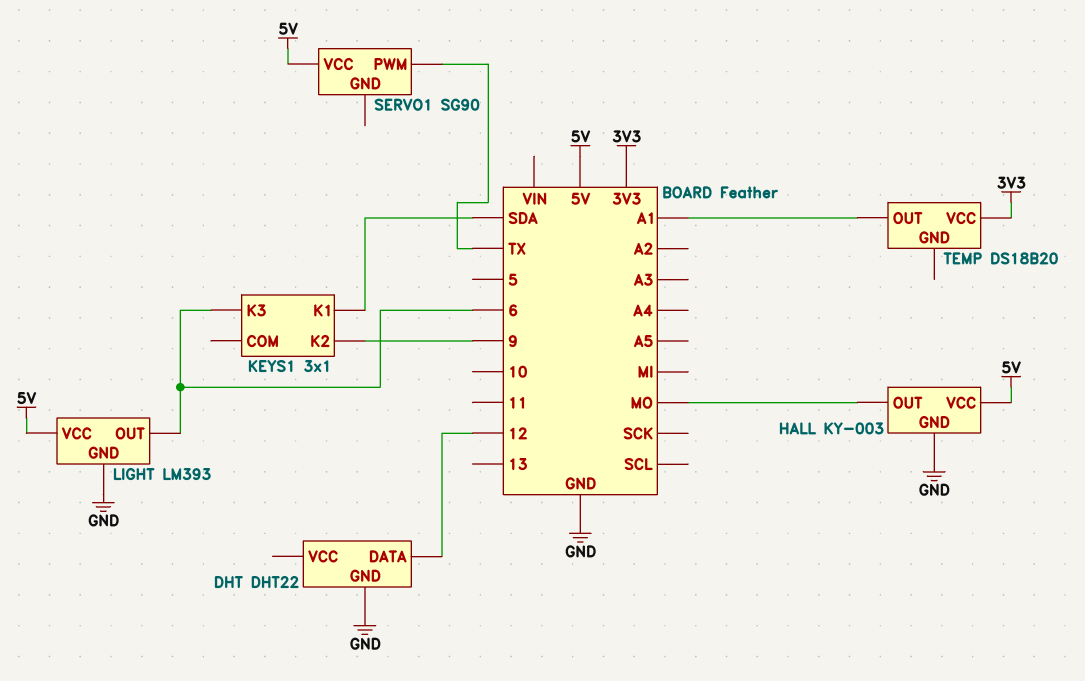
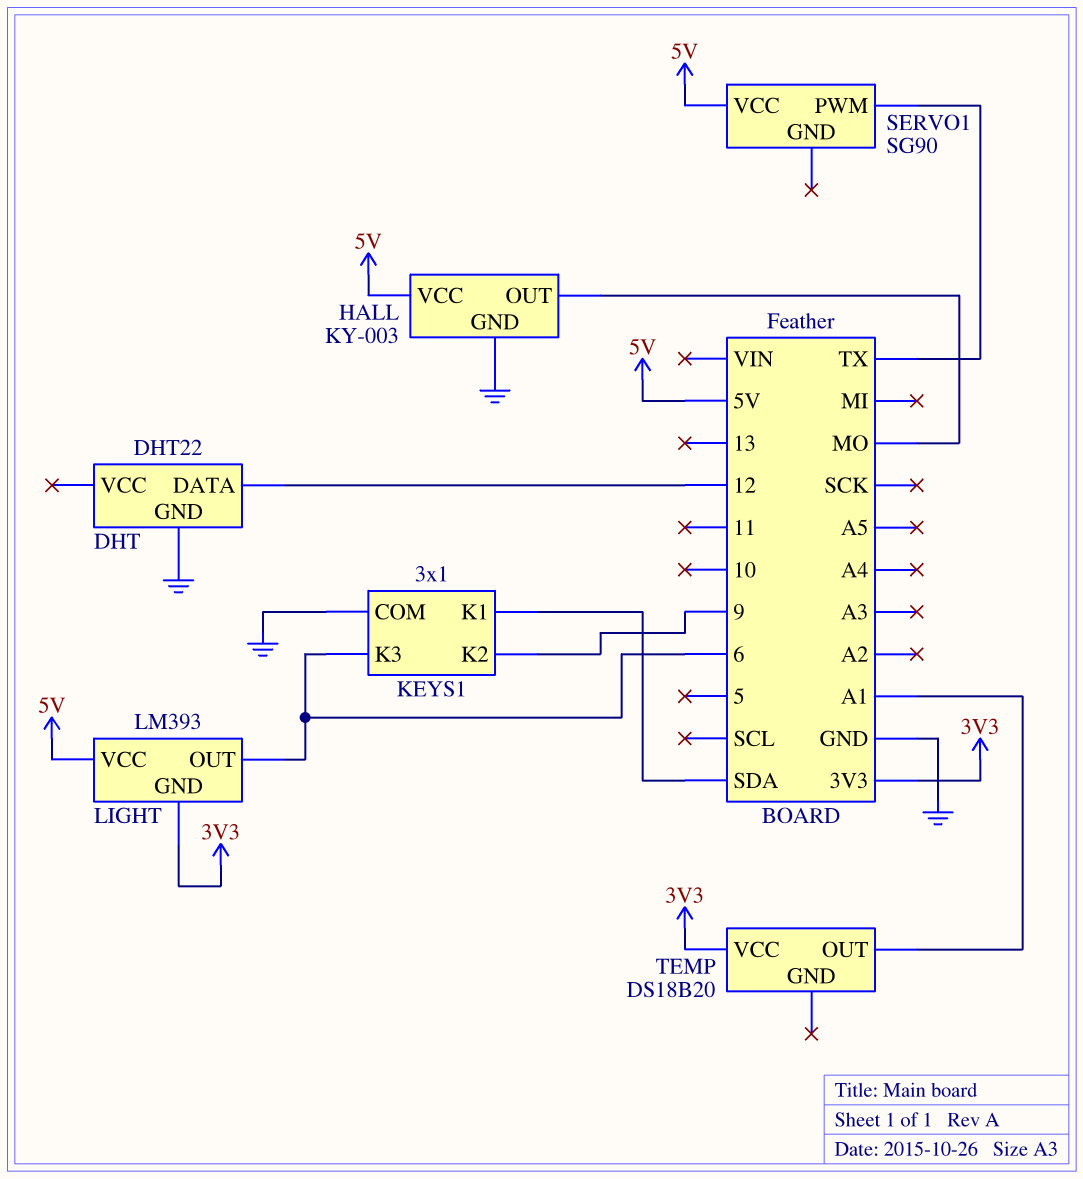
KEYS1 pin COM: none -> GND
LIGHT pin GND: GND -> 3V3

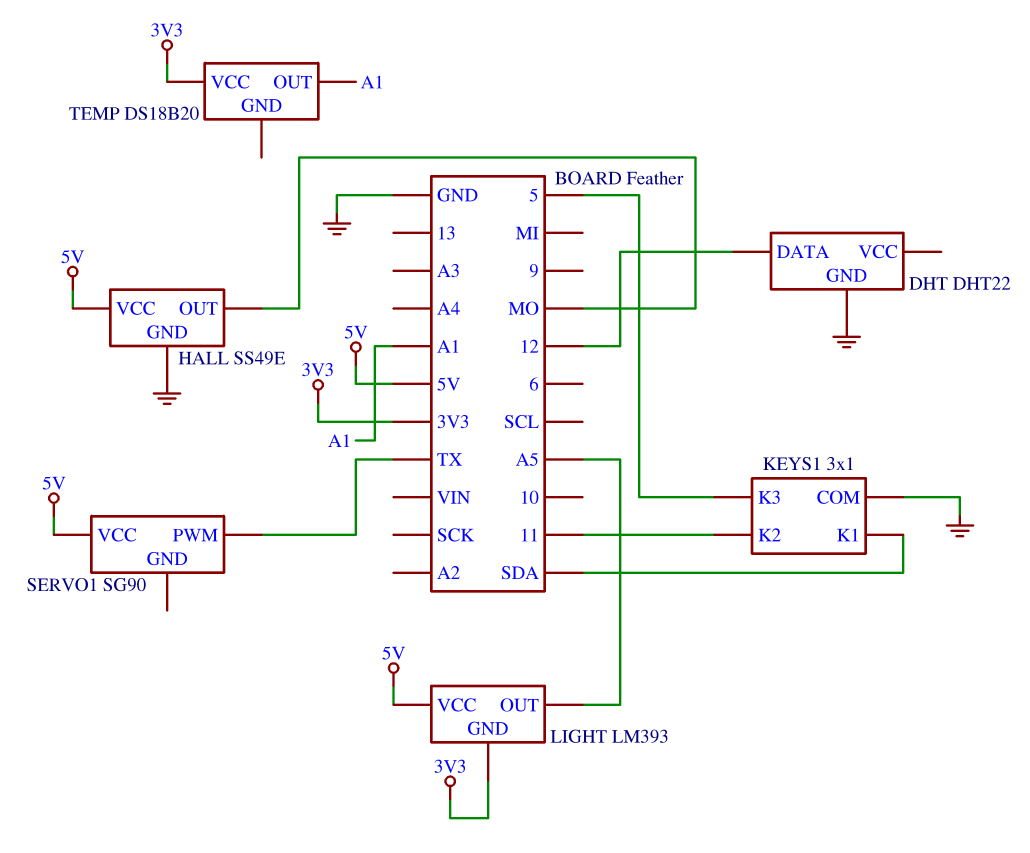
HALL: KY-003 -> SS49E
KEYS1 pin K2: 9 -> 11
KEYS1 pin K3: 6 -> 5
LIGHT pin OUT: 6 -> A5

